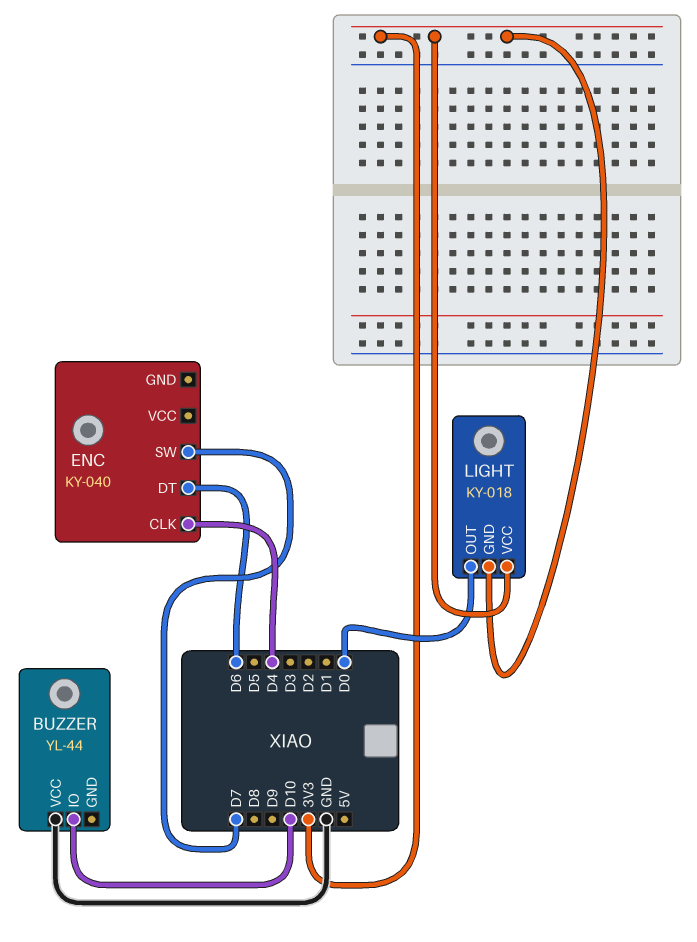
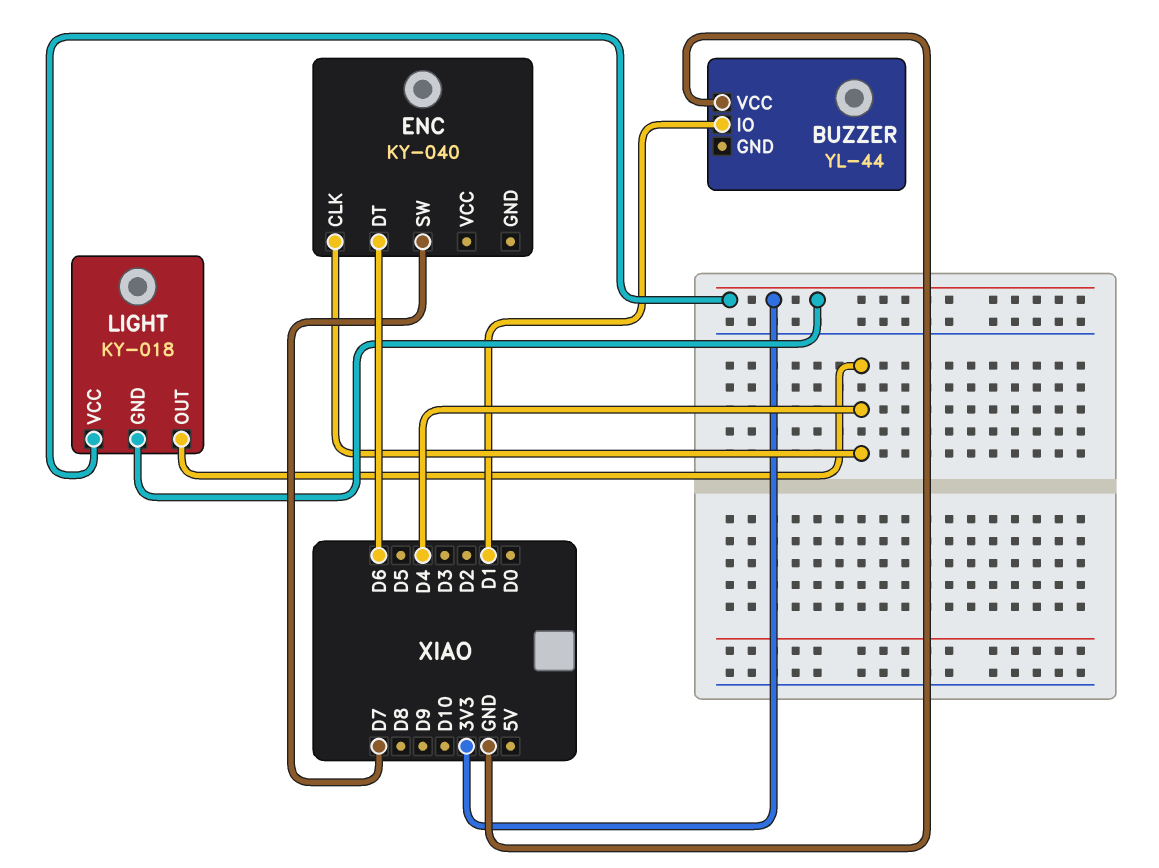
BUZZER pin IO: D10 -> D1
LIGHT pin OUT: D0 -> D4

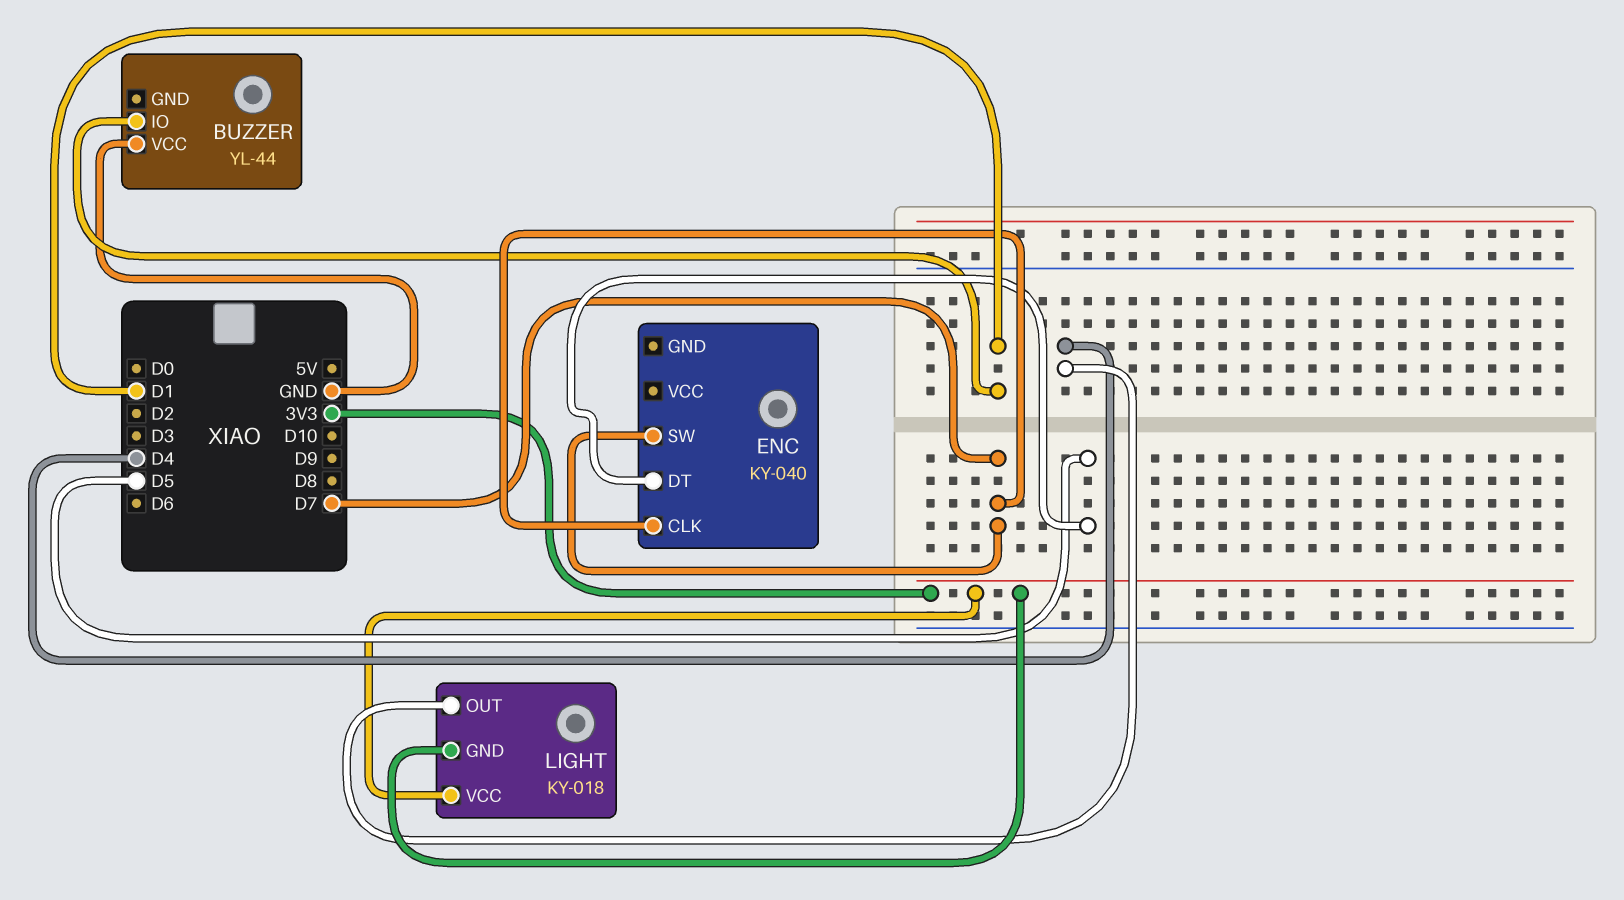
ENC pin CLK: D4 -> D7
ENC pin DT: D6 -> D5

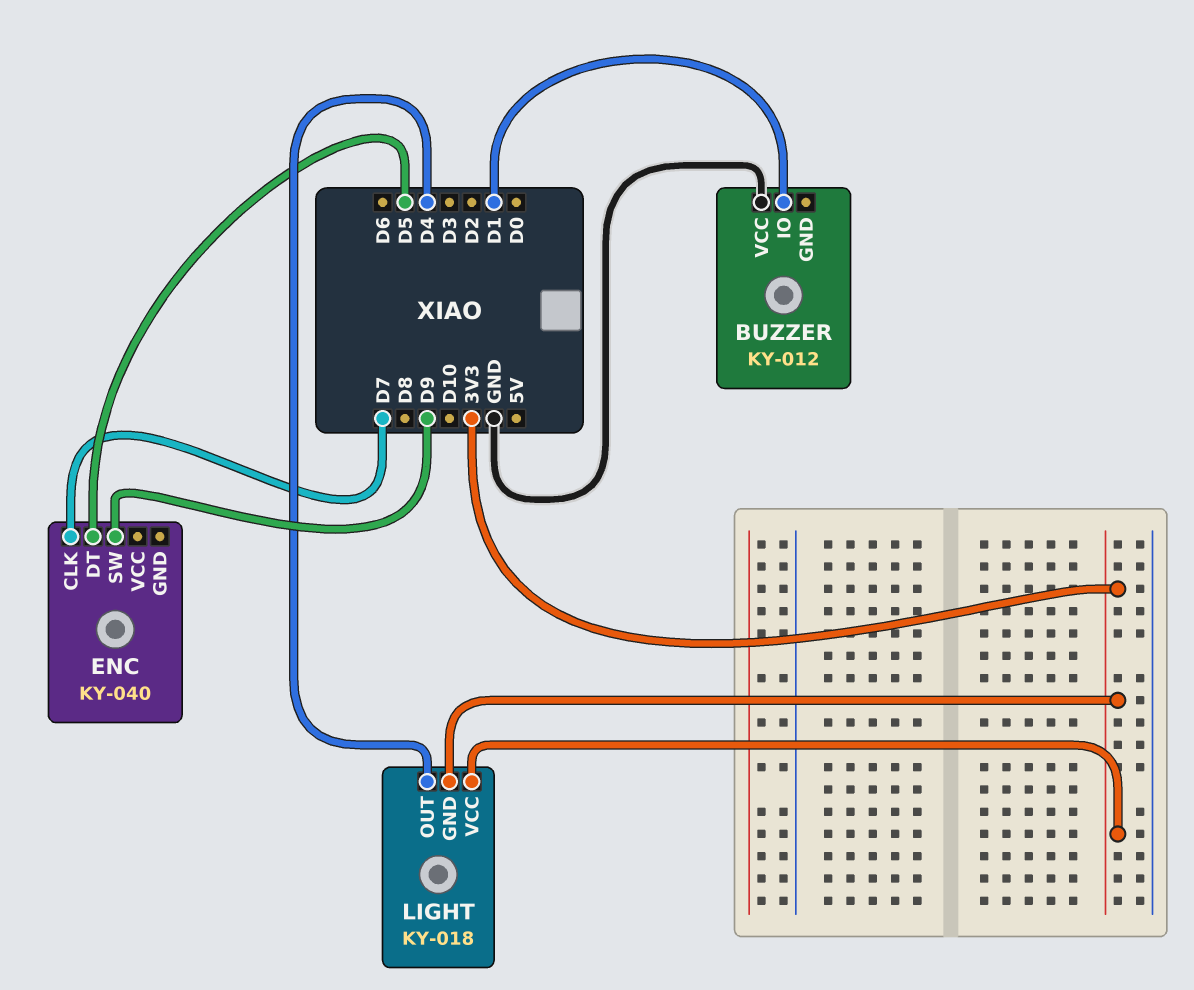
BUZZER: YL-44 -> KY-012
ENC pin SW: D7 -> D9

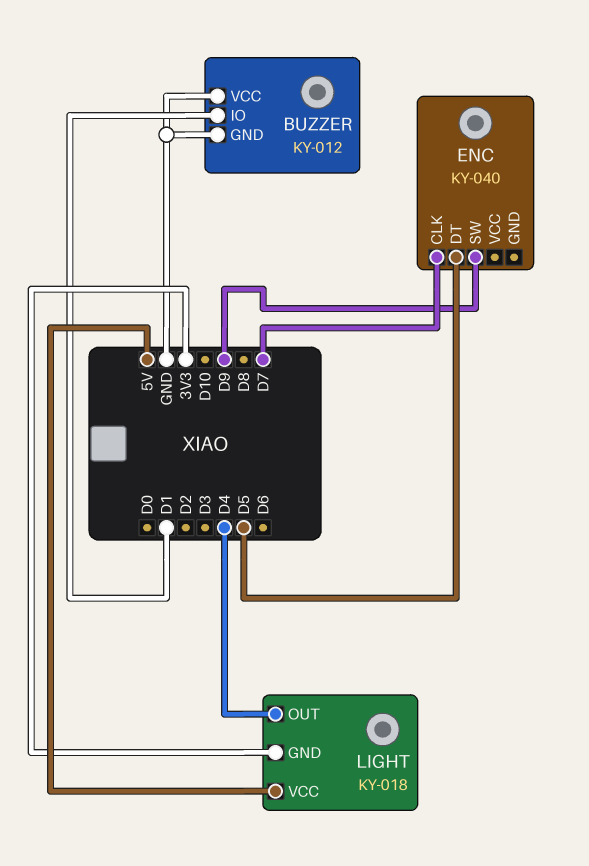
BUZZER pin GND: none -> GND
LIGHT pin VCC: 3V3 -> 5V

